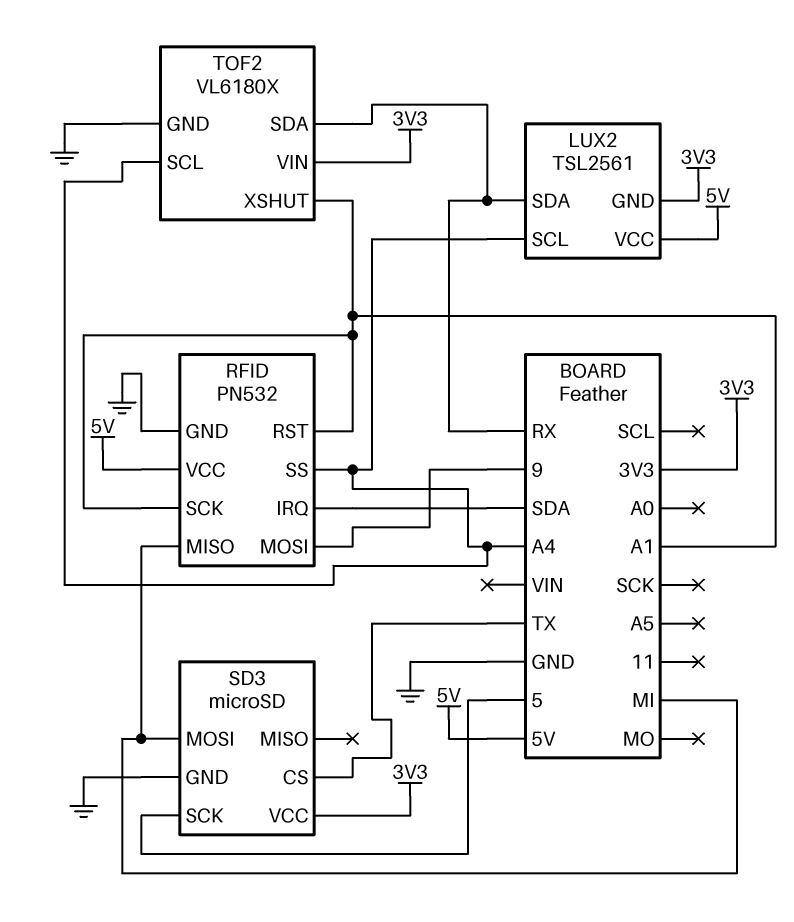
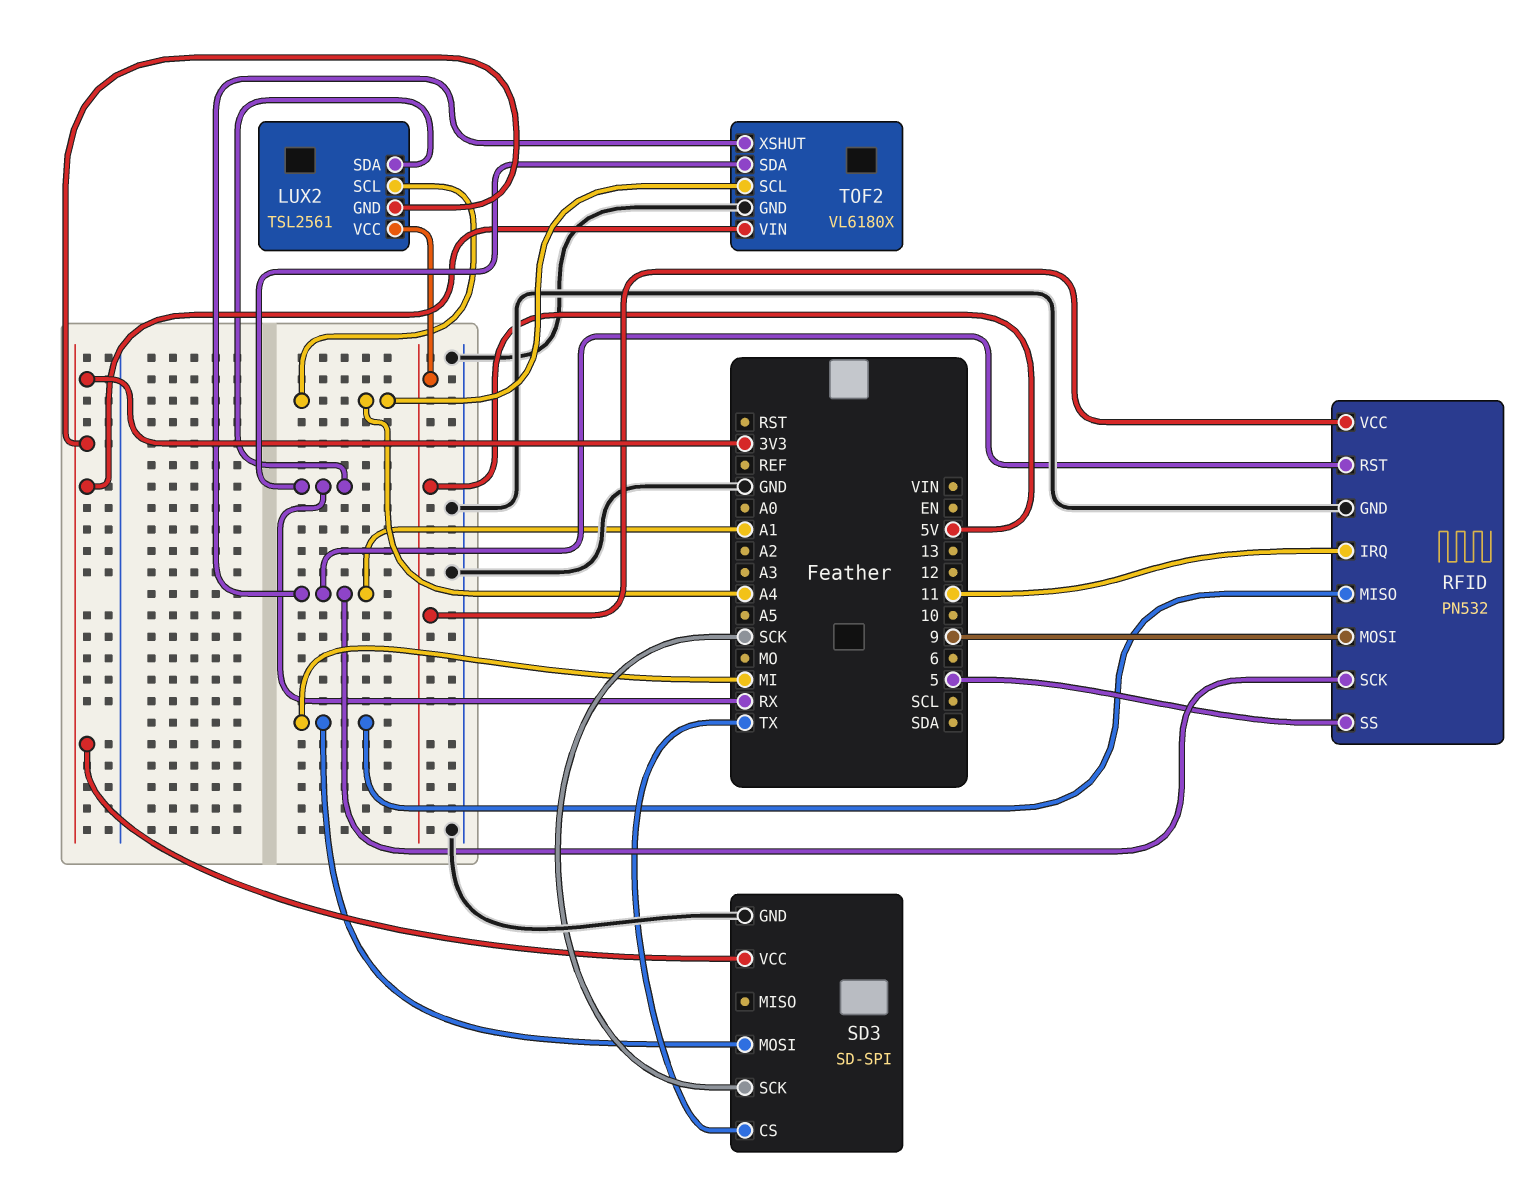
RFID pin IRQ: SDA -> 11
RFID pin SS: A4 -> 5
SD3: microSD -> SD-SPI
SD3 pin SCK: 5 -> SCK

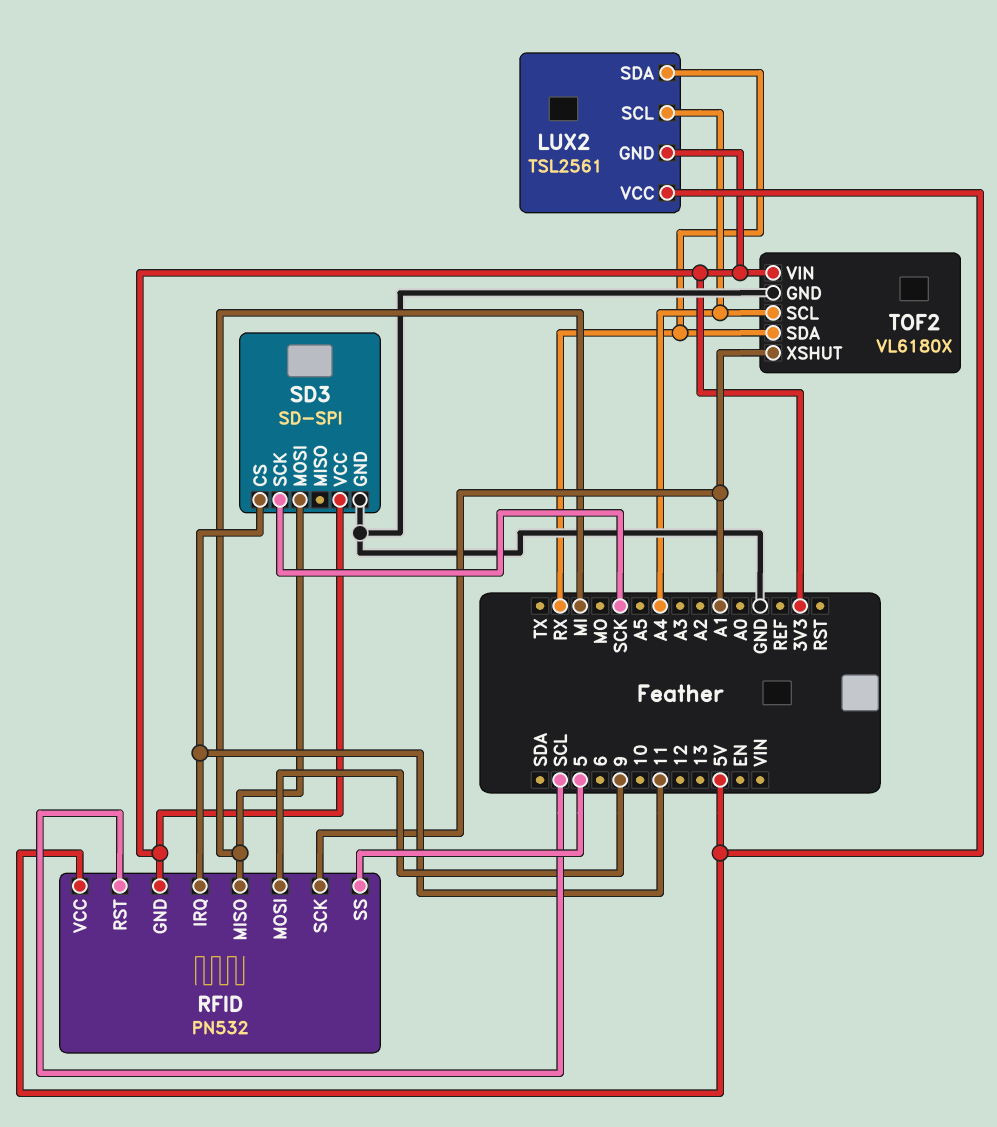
RFID pin GND: GND -> 3V3
RFID pin RST: A1 -> SCL
SD3 pin CS: TX -> 11

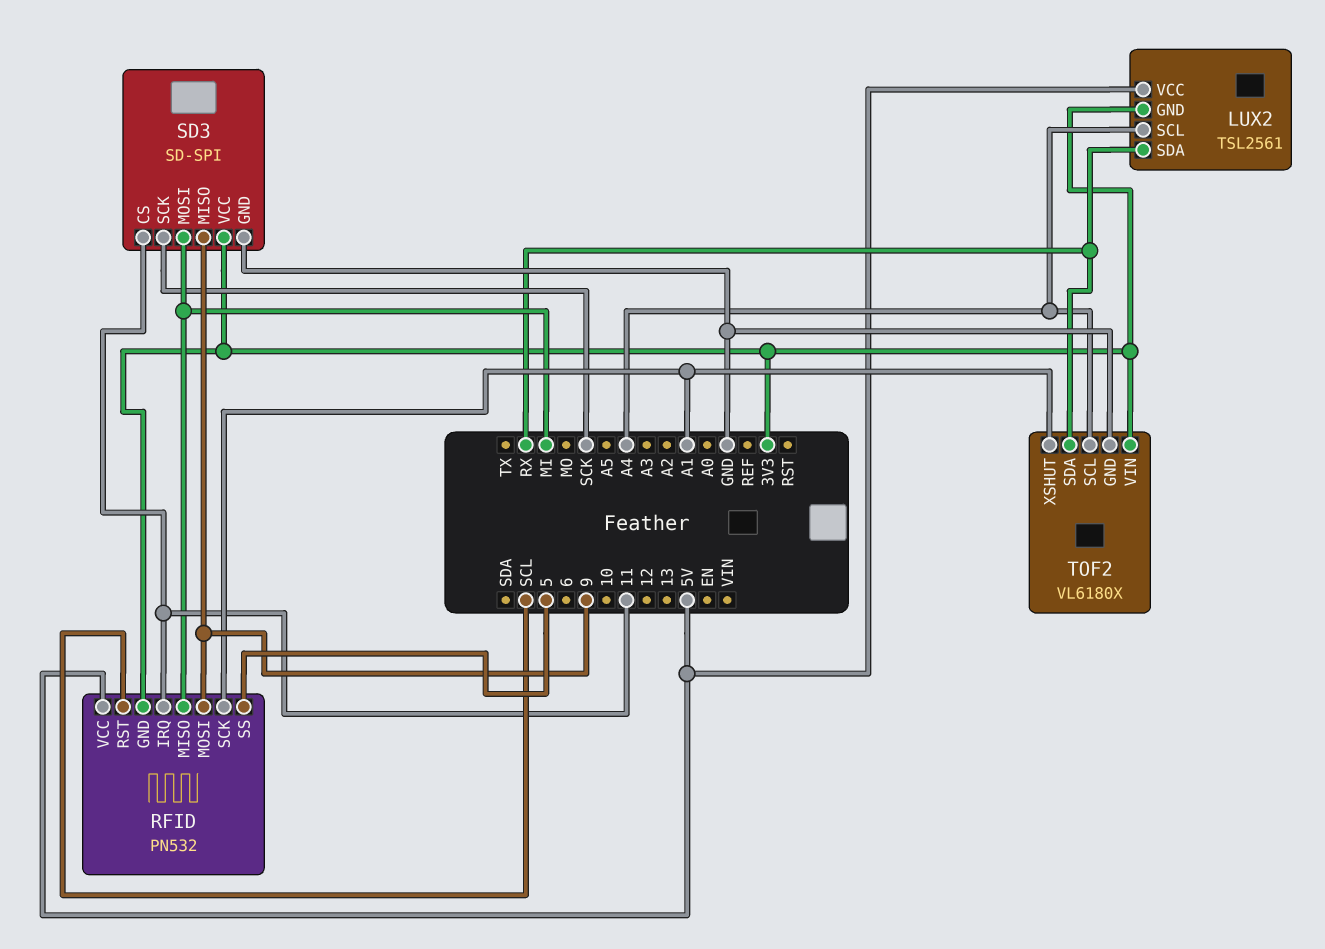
SD3 pin MISO: none -> 9

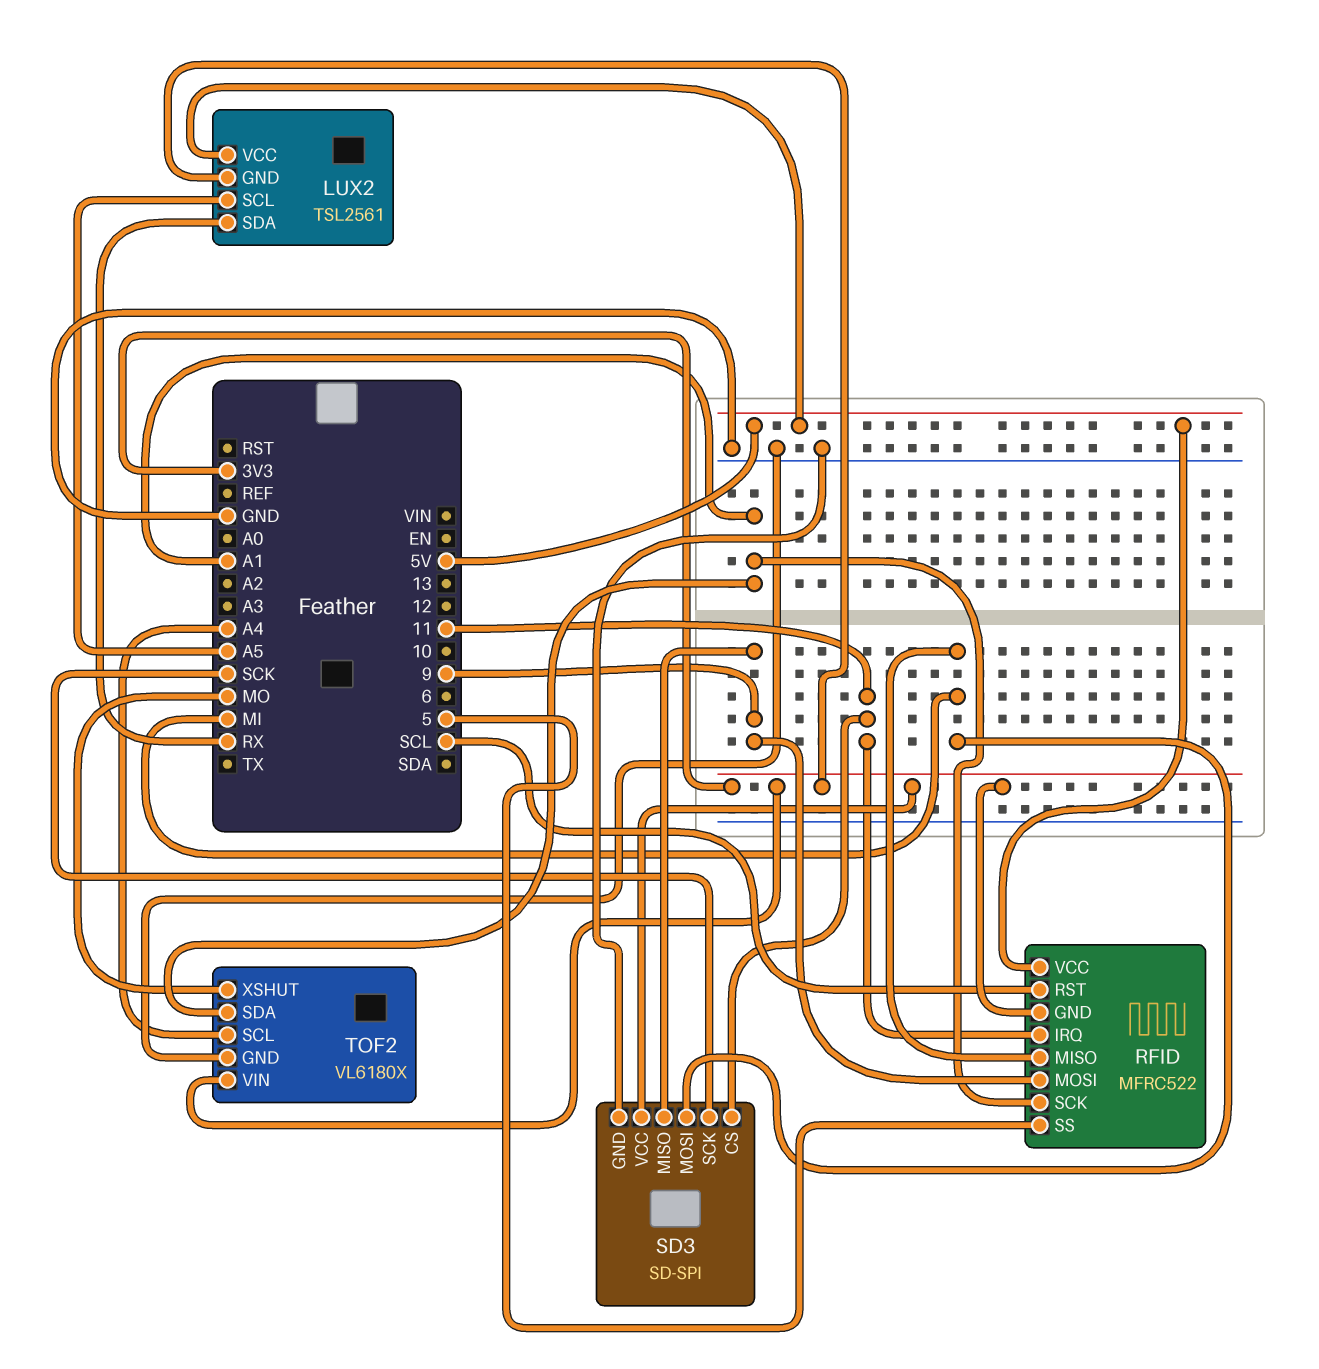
LUX2 pin SCL: A4 -> A5
RFID: PN532 -> MFRC522
TOF2 pin SDA: RX -> A1
TOF2 pin XSHUT: A1 -> MO

